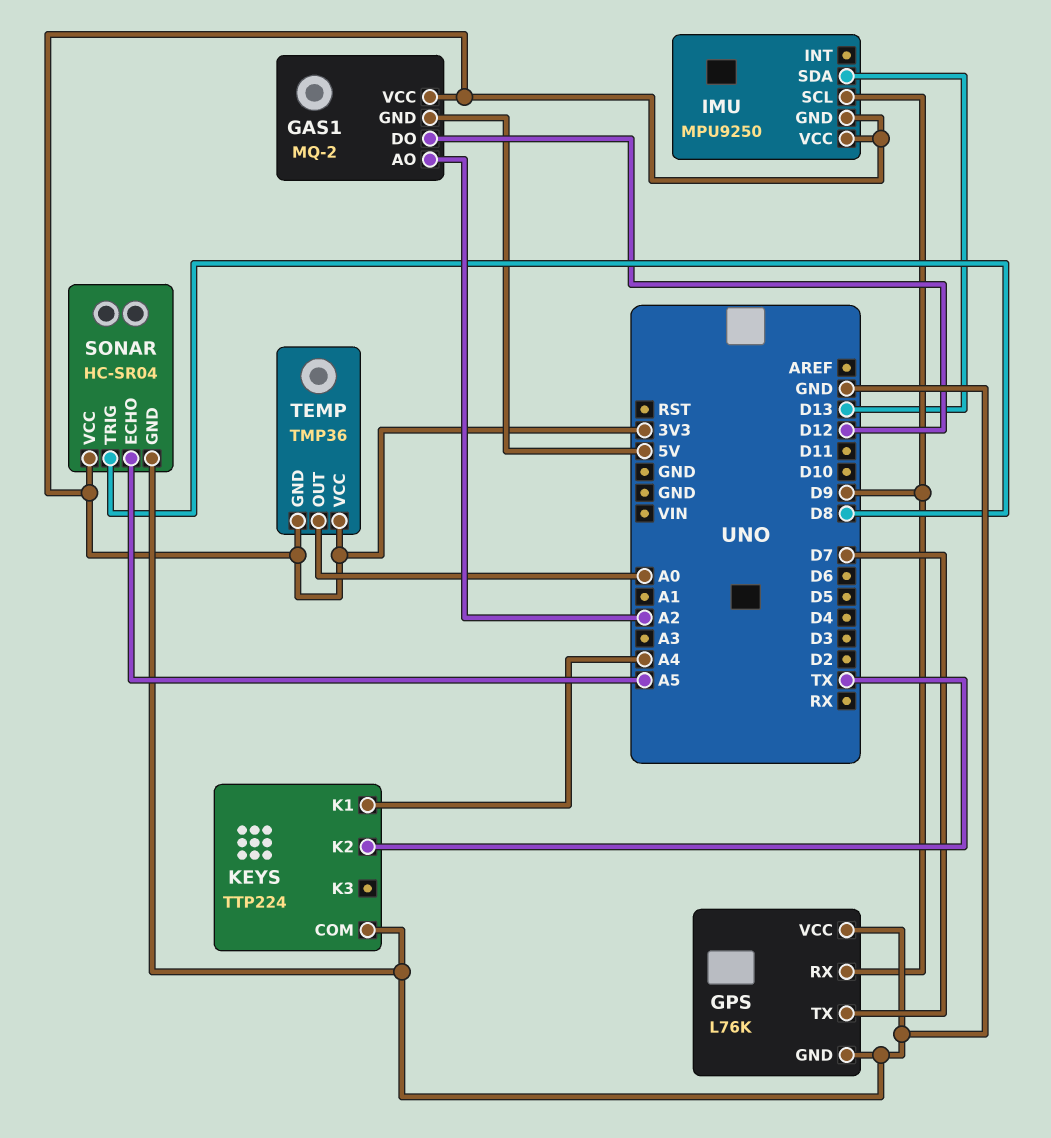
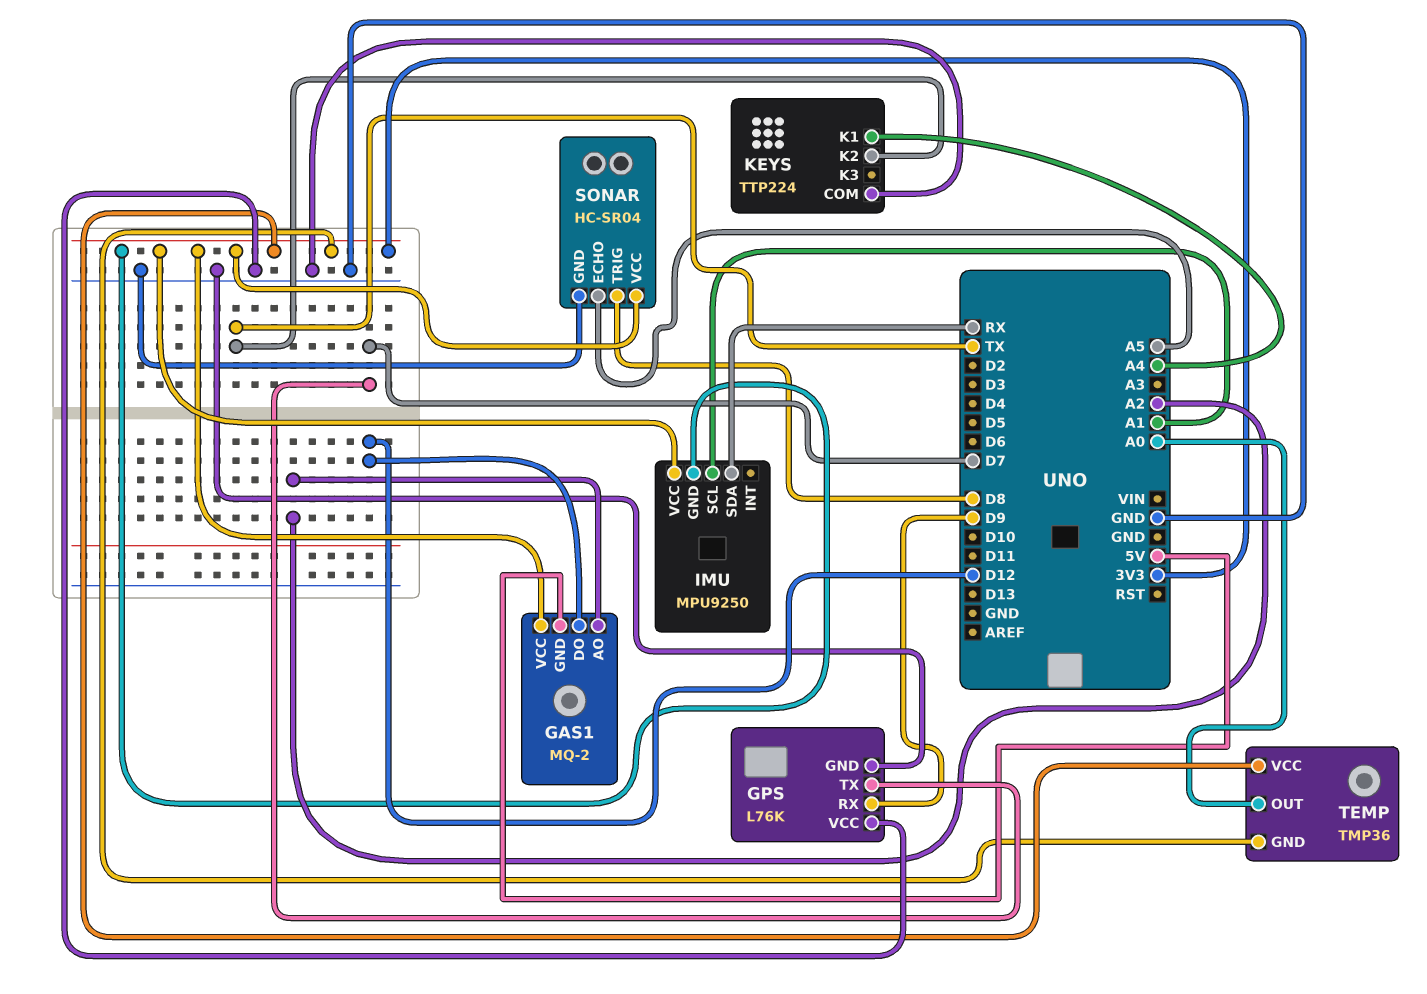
IMU pin SCL: D9 -> A1
IMU pin SDA: D13 -> RX

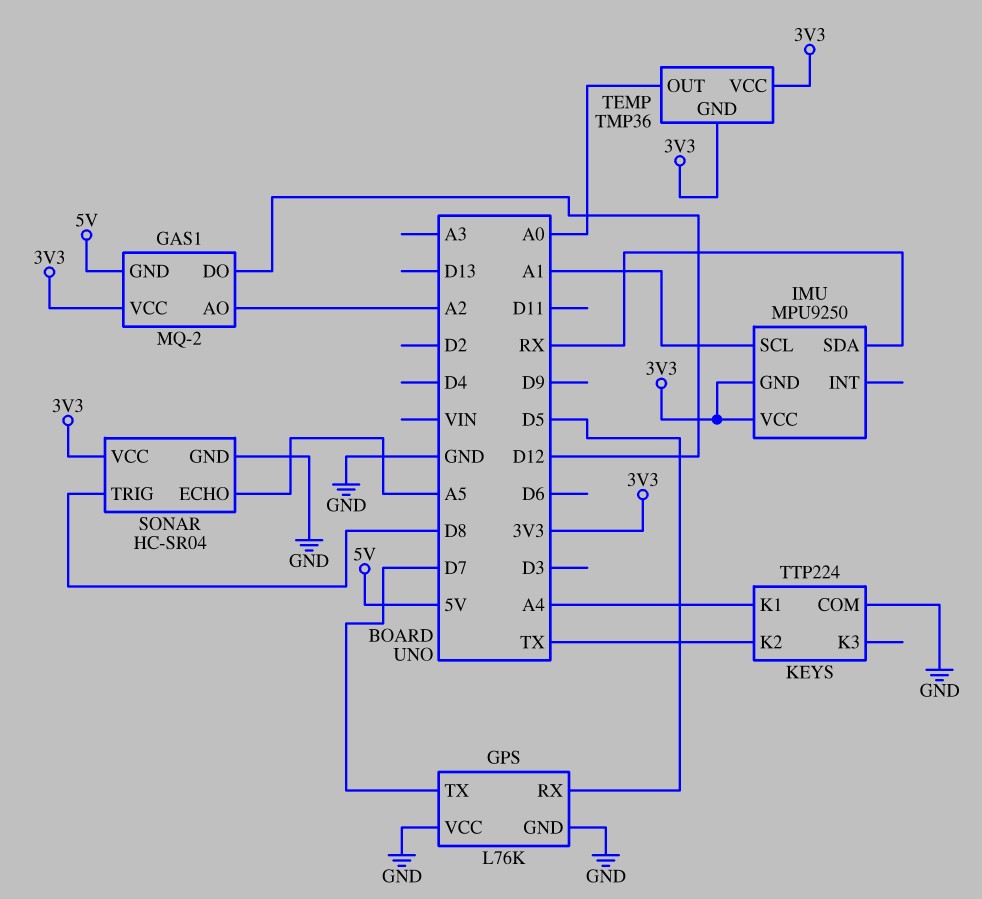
GPS pin RX: D9 -> D5

